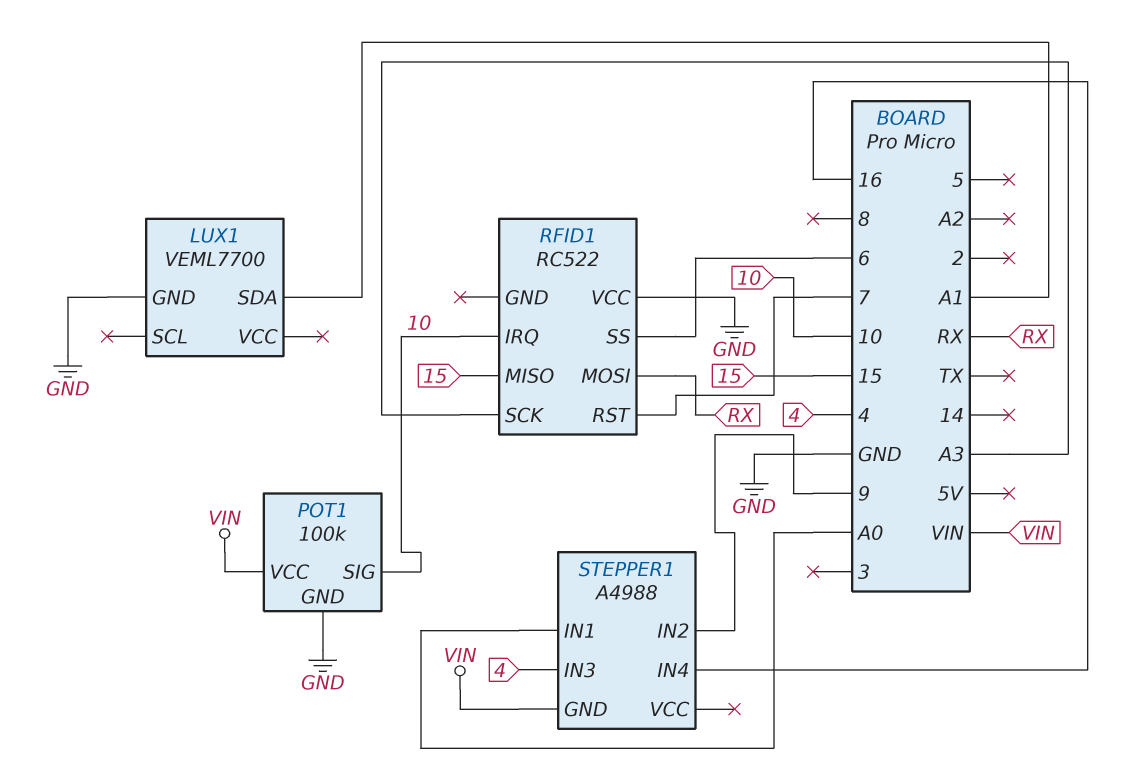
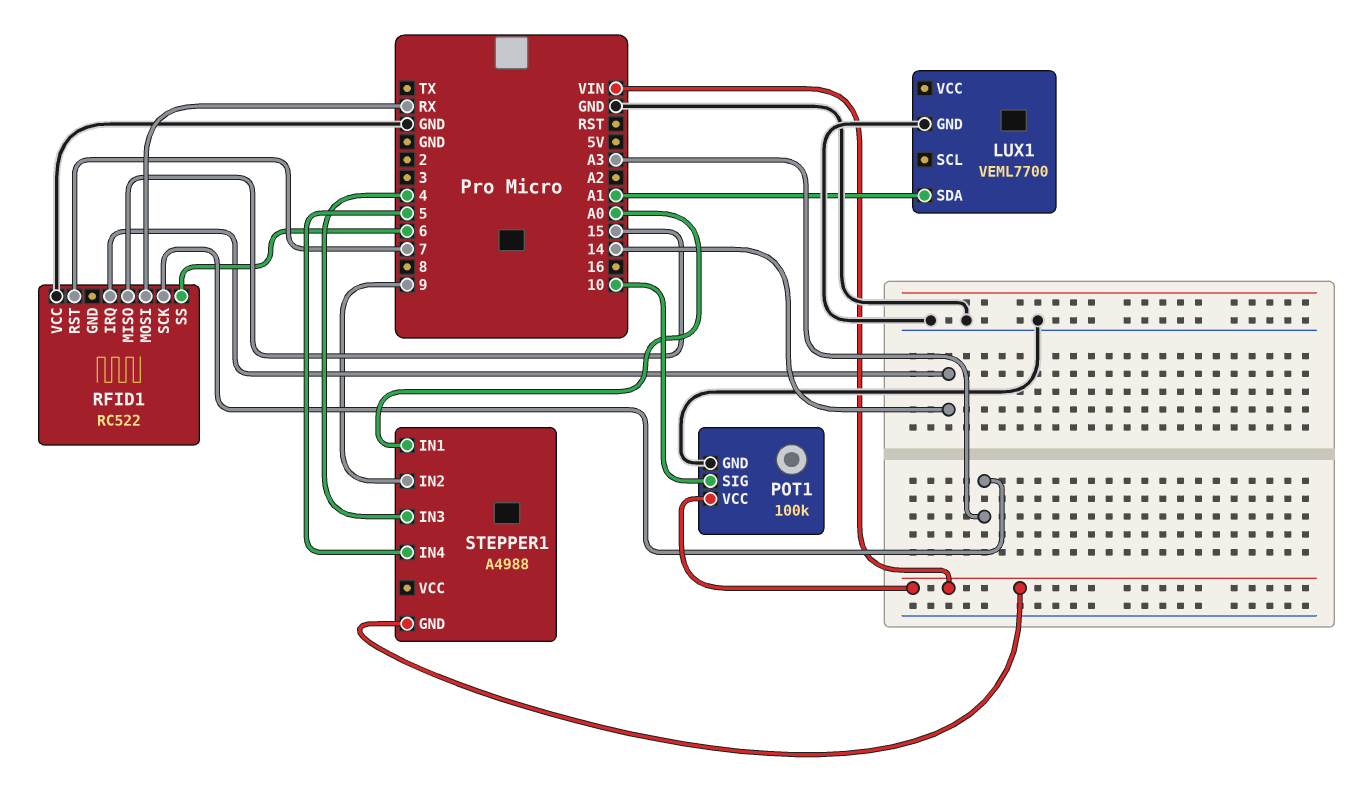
RFID1 pin IRQ: 10 -> 14
STEPPER1 pin IN4: 16 -> 5

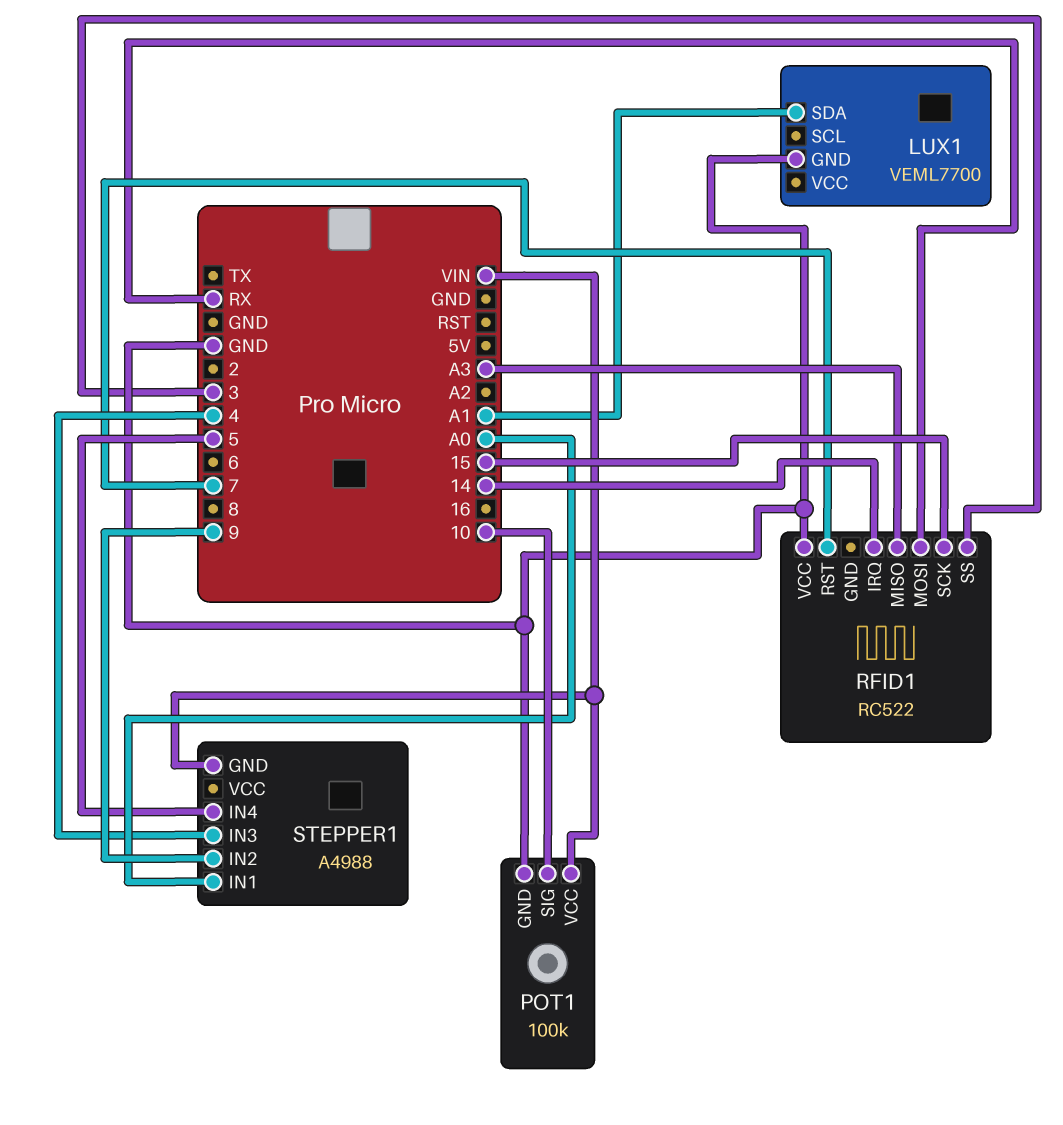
RFID1 pin MISO: 15 -> A3
RFID1 pin SCK: A3 -> 15
RFID1 pin SS: 6 -> 3

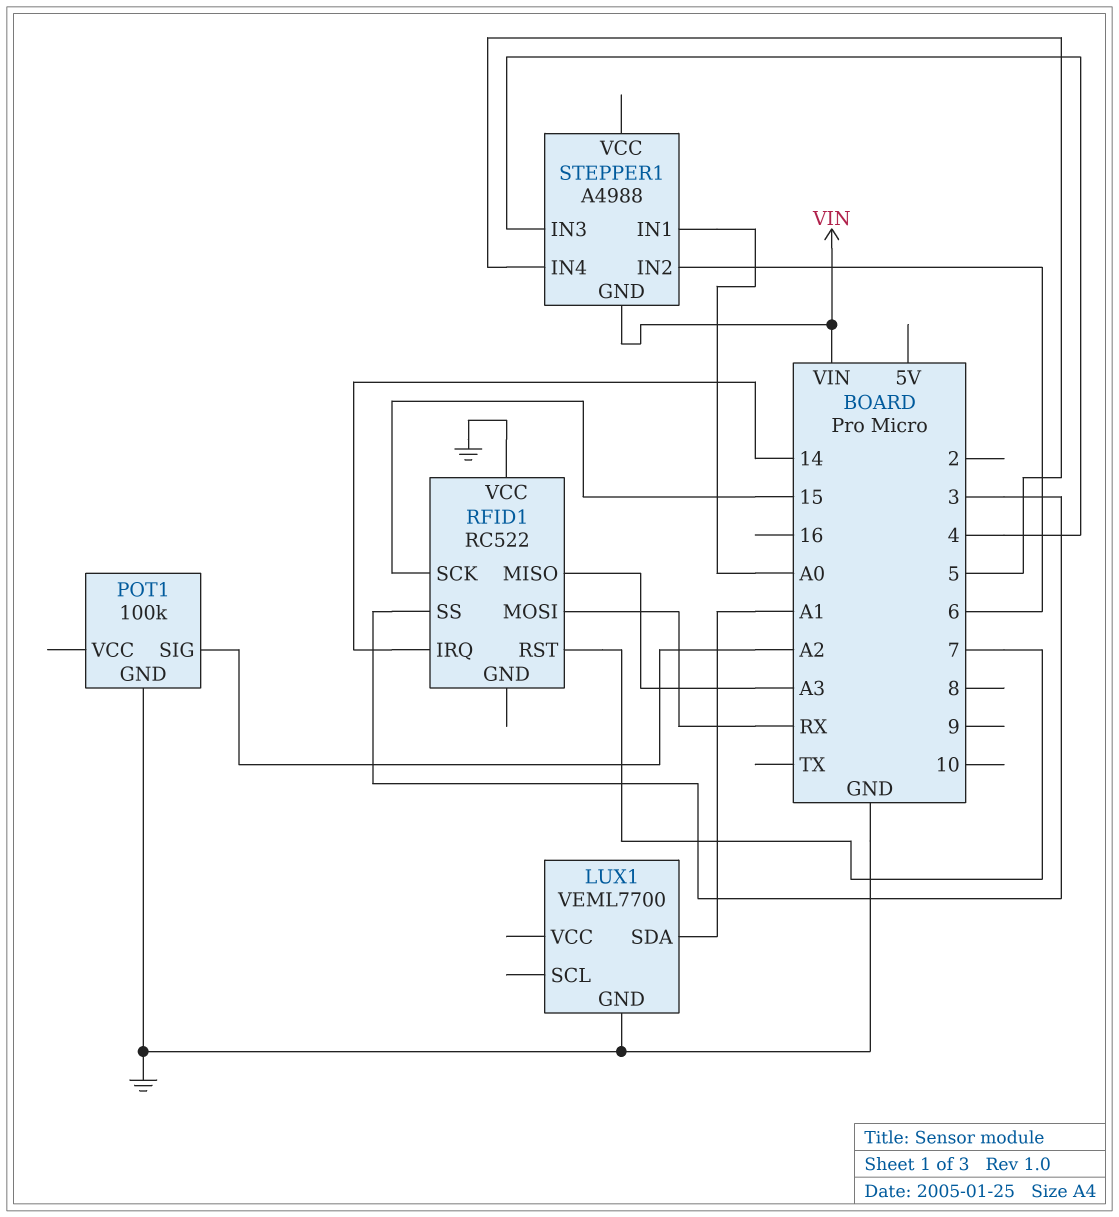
POT1 pin SIG: 10 -> A2
POT1 pin VCC: VIN -> none
STEPPER1 pin IN2: 9 -> 6

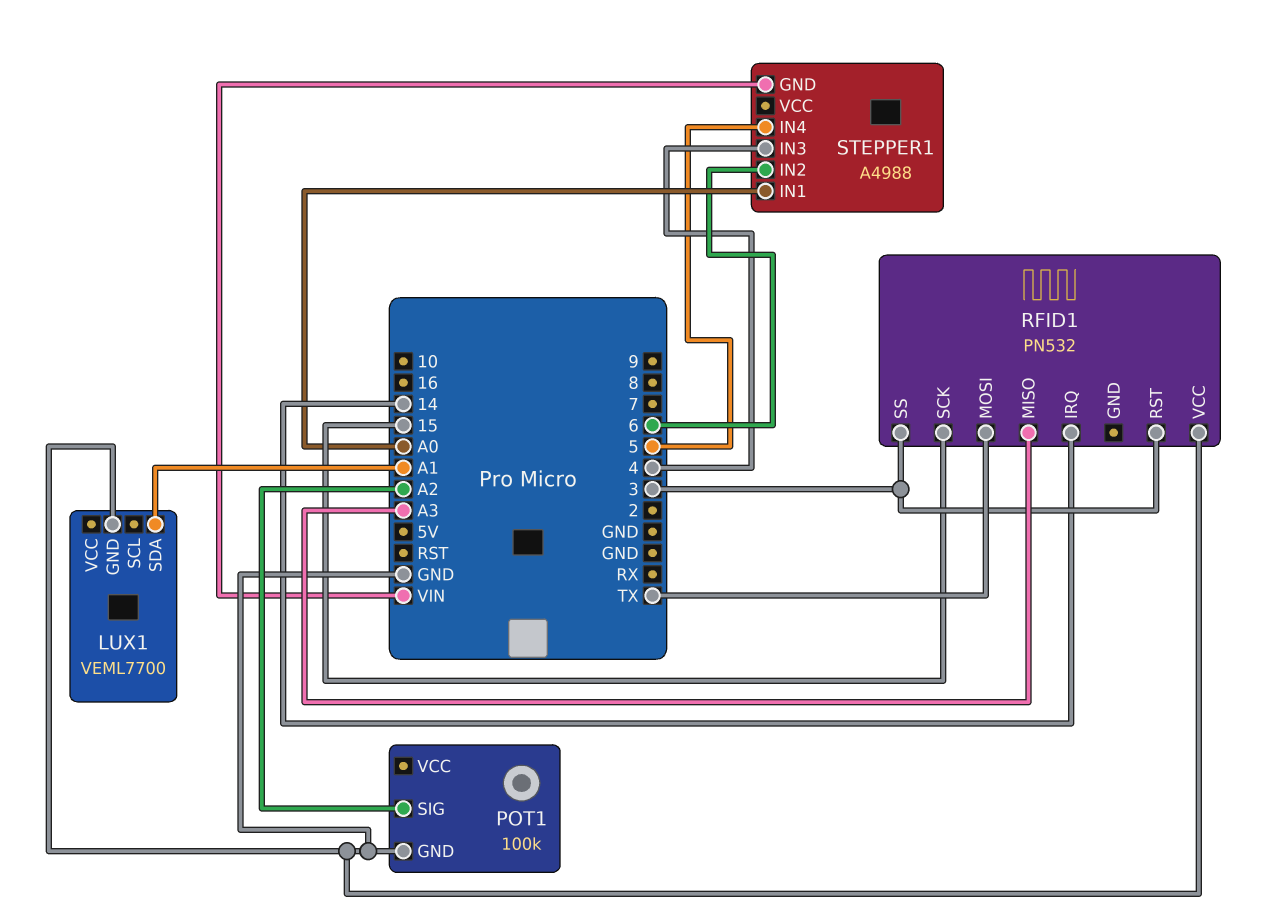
RFID1: RC522 -> PN532
RFID1 pin MOSI: RX -> TX
RFID1 pin RST: 7 -> 3

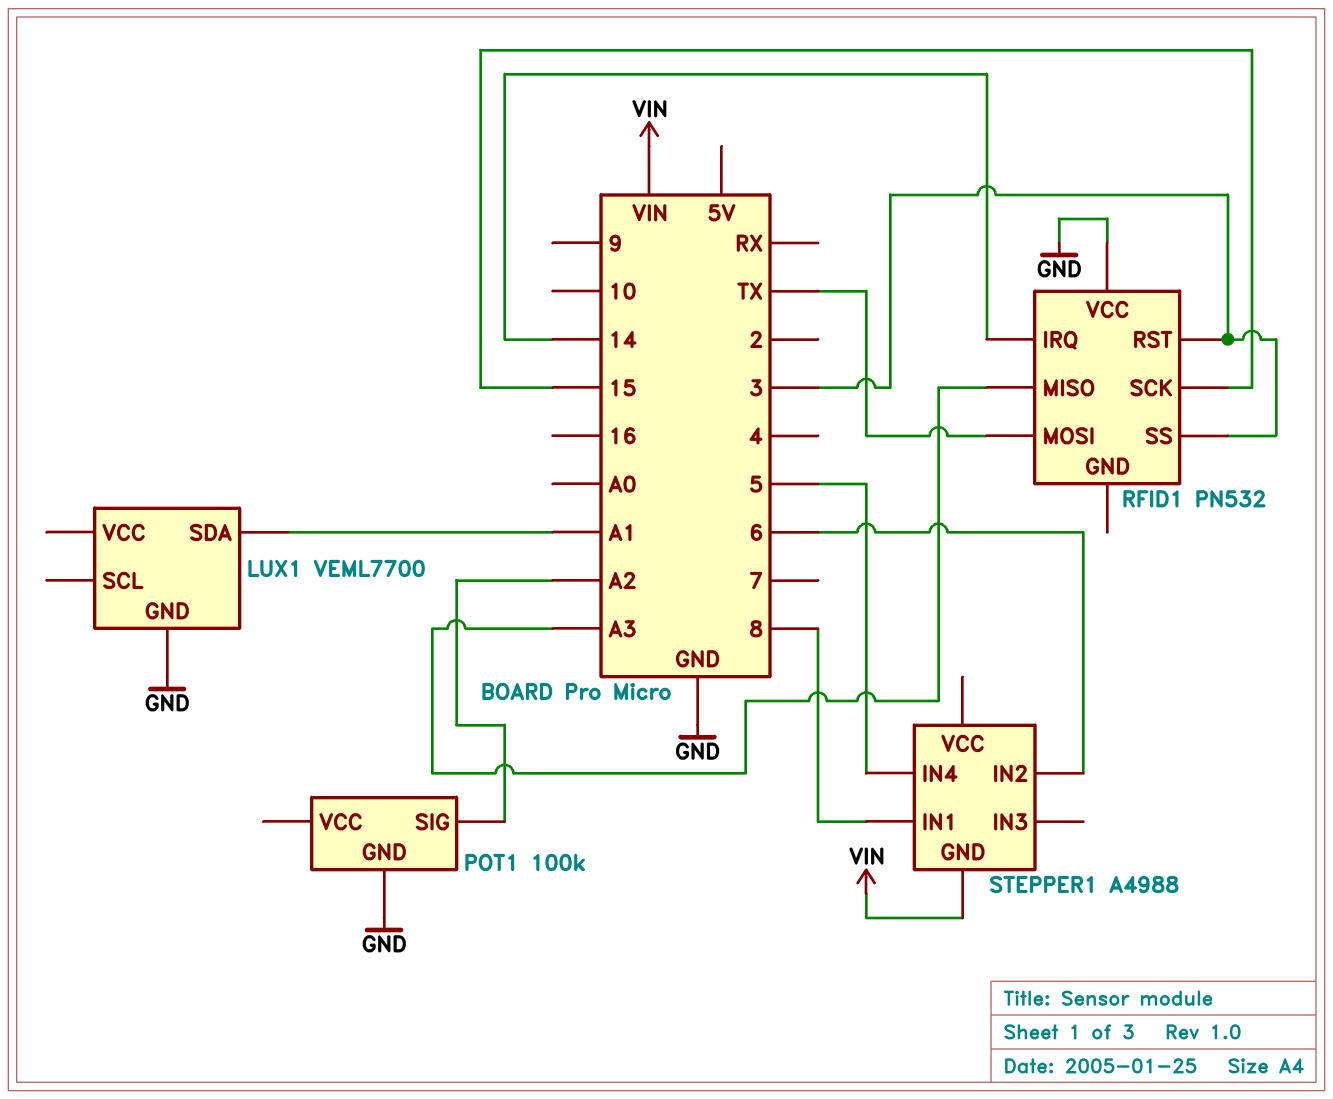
STEPPER1 pin IN1: A0 -> 8
STEPPER1 pin IN3: 4 -> none

